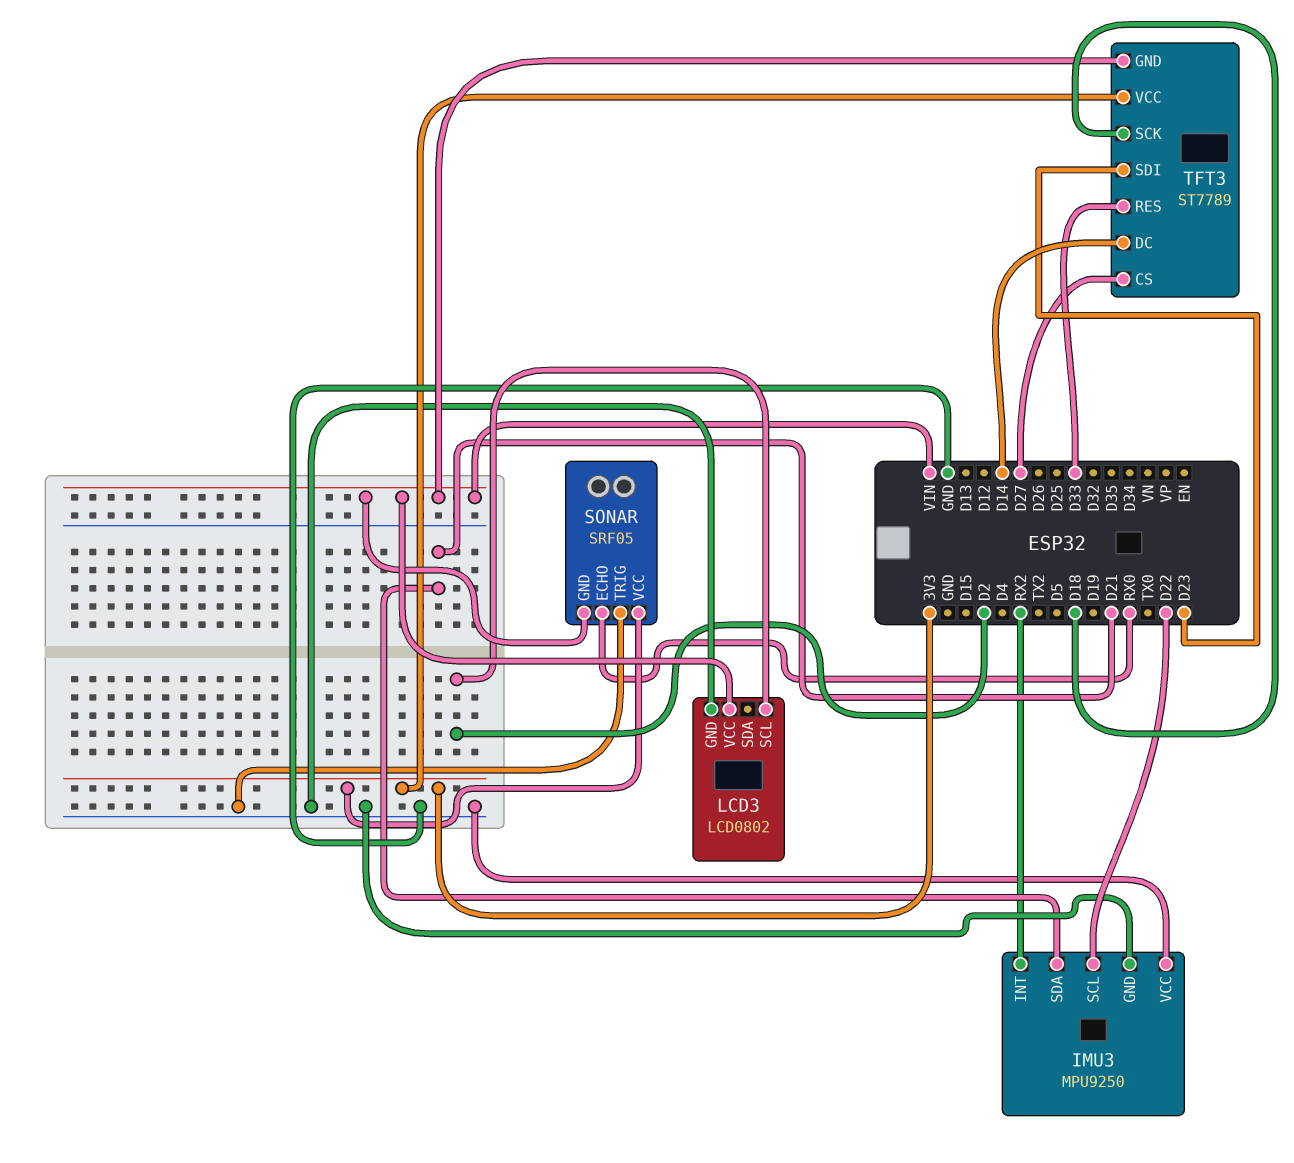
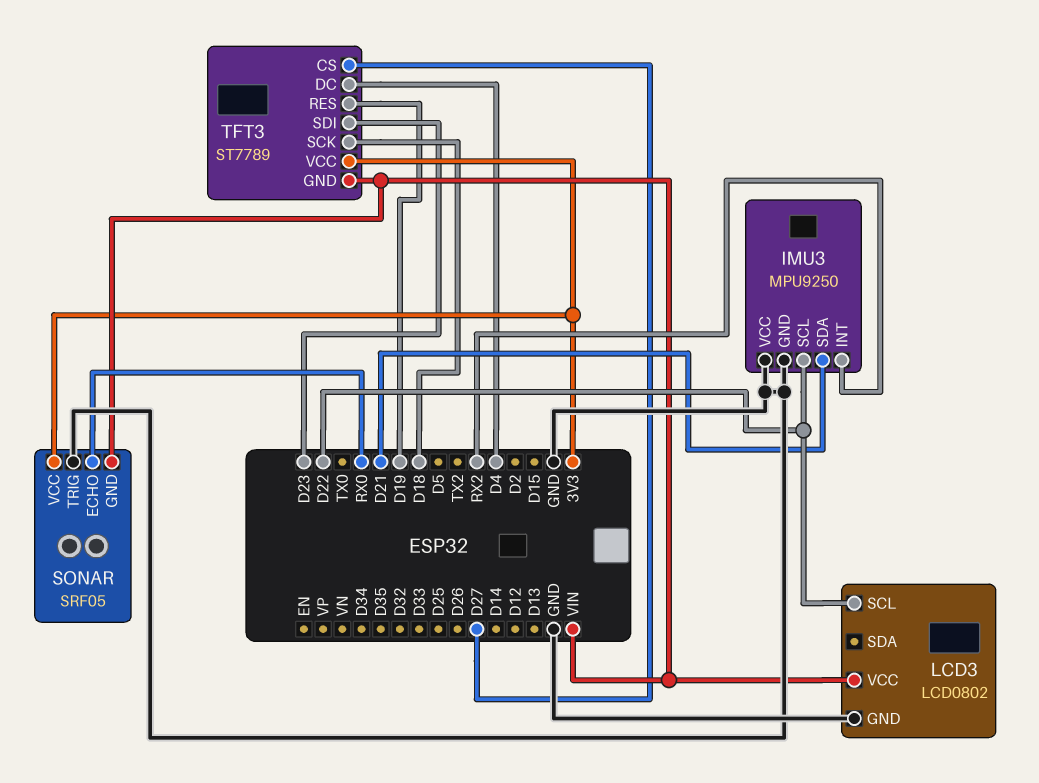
LCD3 pin SCL: D2 -> D22
TFT3 pin DC: D14 -> D4
TFT3 pin RES: D33 -> D19

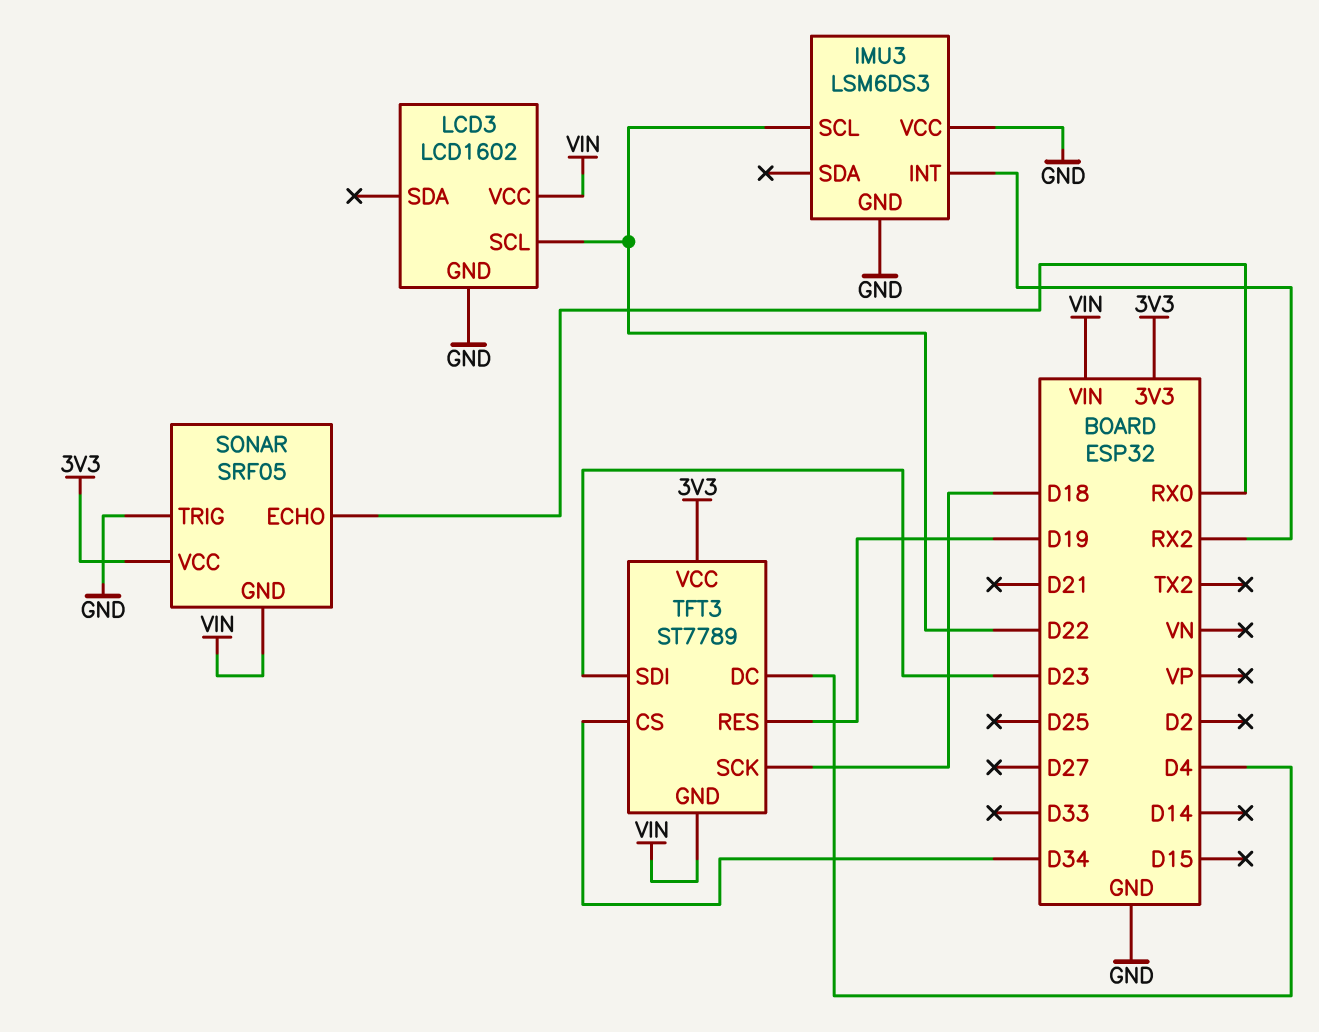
IMU3: MPU9250 -> LSM6DS3
IMU3 pin SDA: D21 -> none
LCD3: LCD0802 -> LCD1602
TFT3 pin CS: D27 -> D34

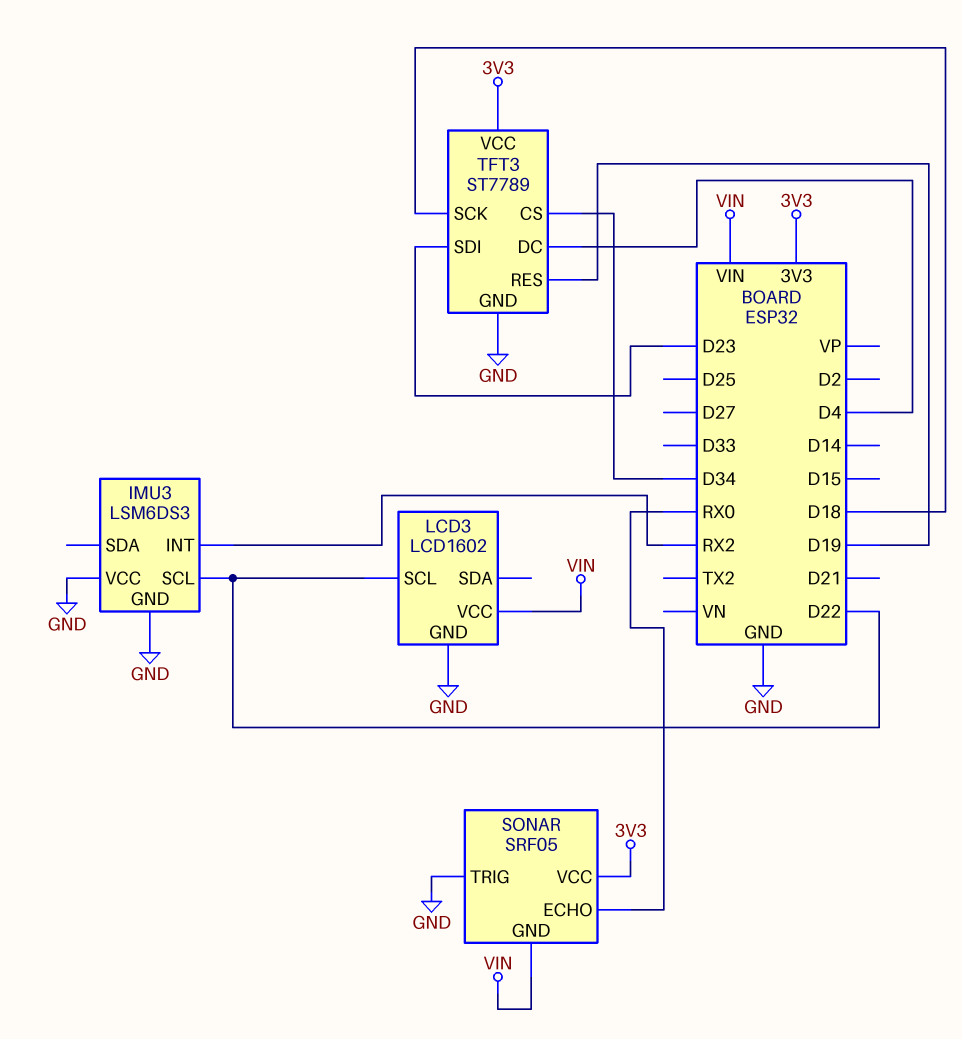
TFT3 pin GND: VIN -> GND

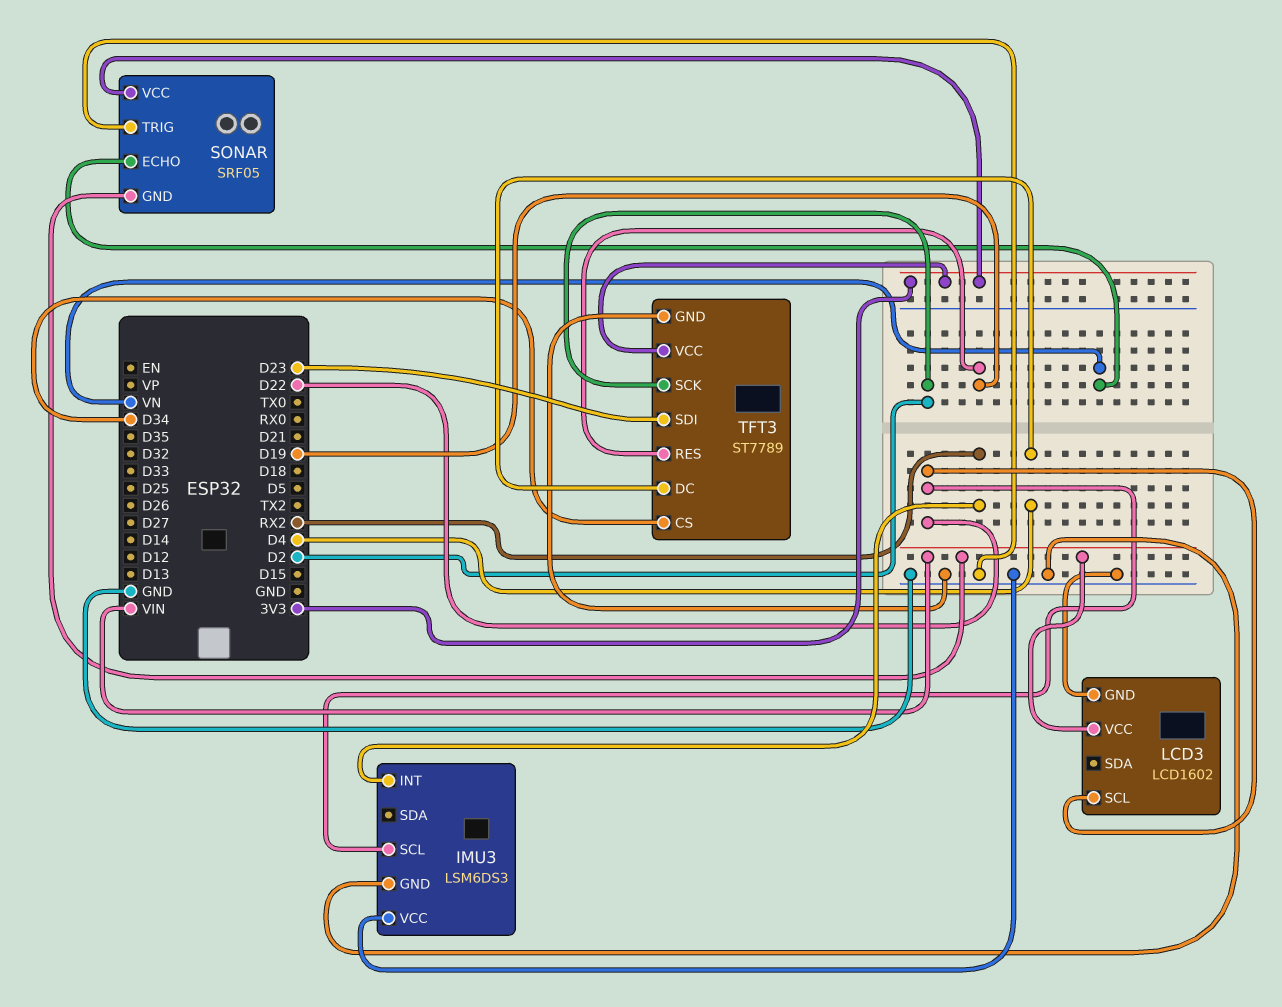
SONAR pin ECHO: RX0 -> VN
TFT3 pin SCK: D18 -> D2

